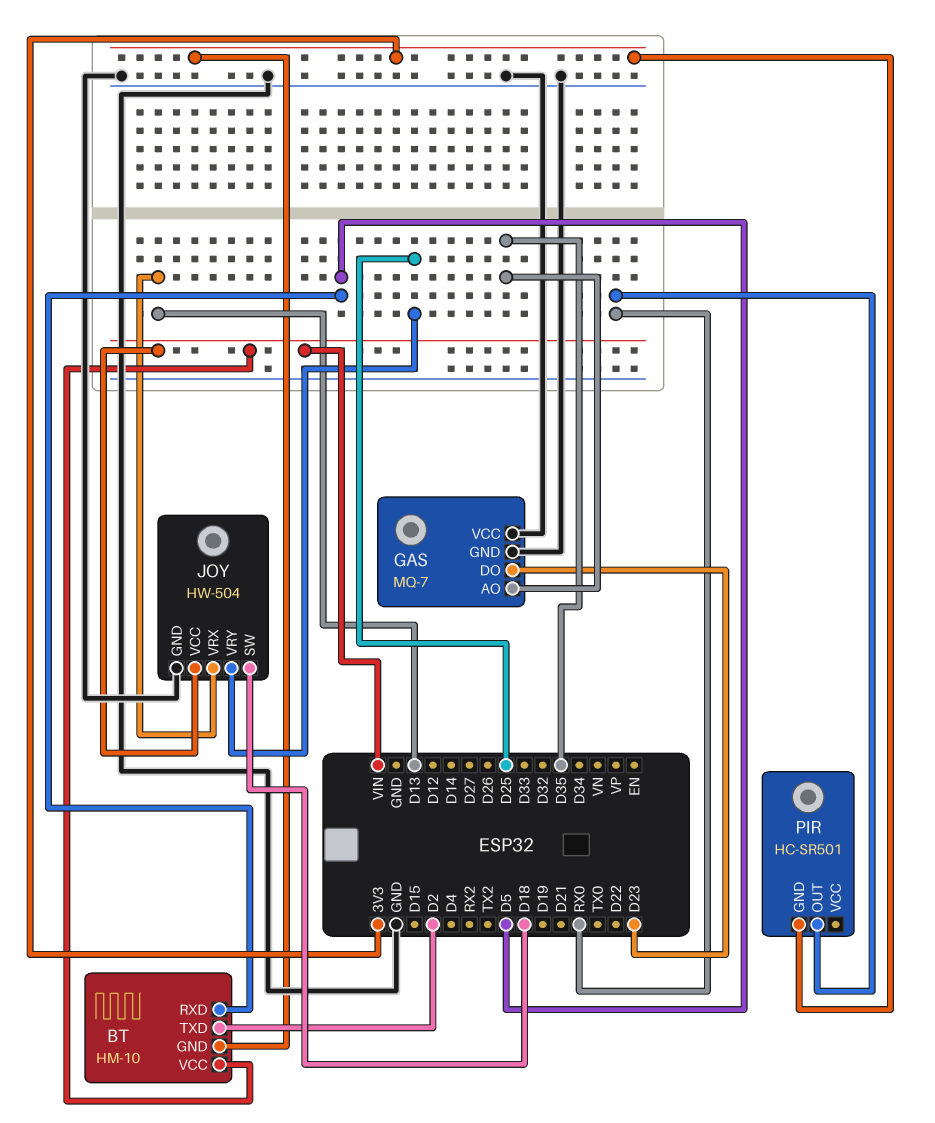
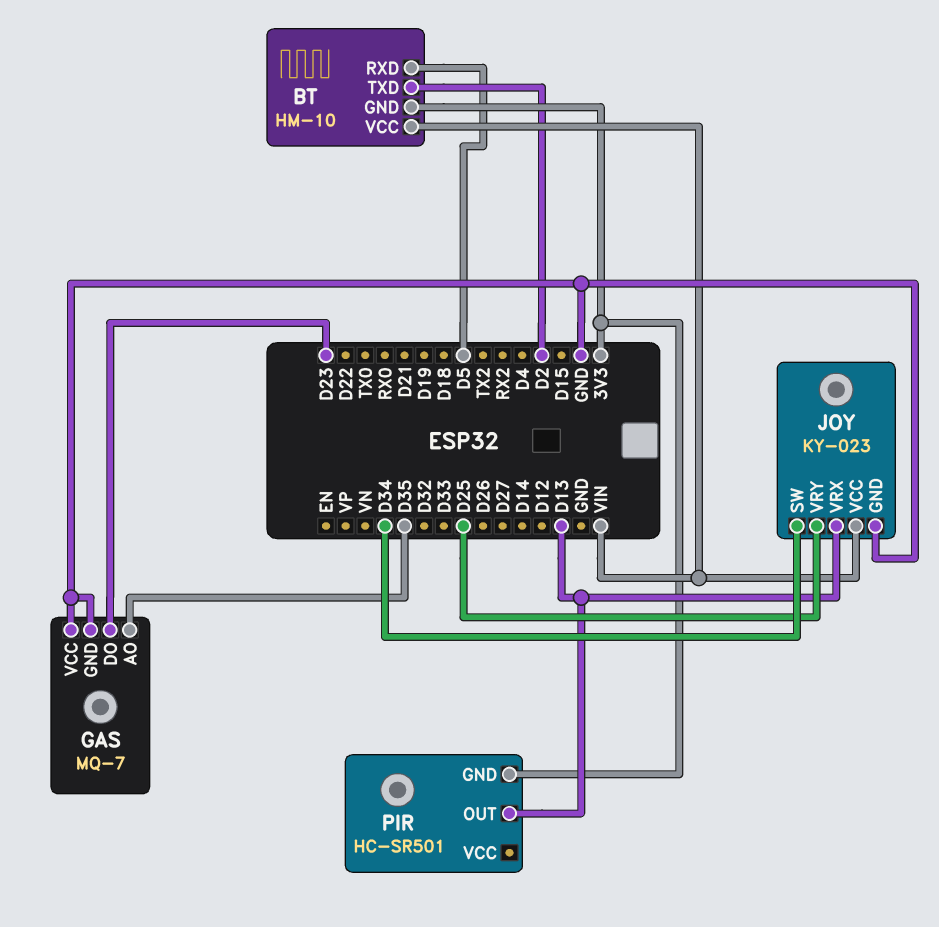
JOY: HW-504 -> KY-023
JOY pin SW: D18 -> D34
PIR pin OUT: RX0 -> D13

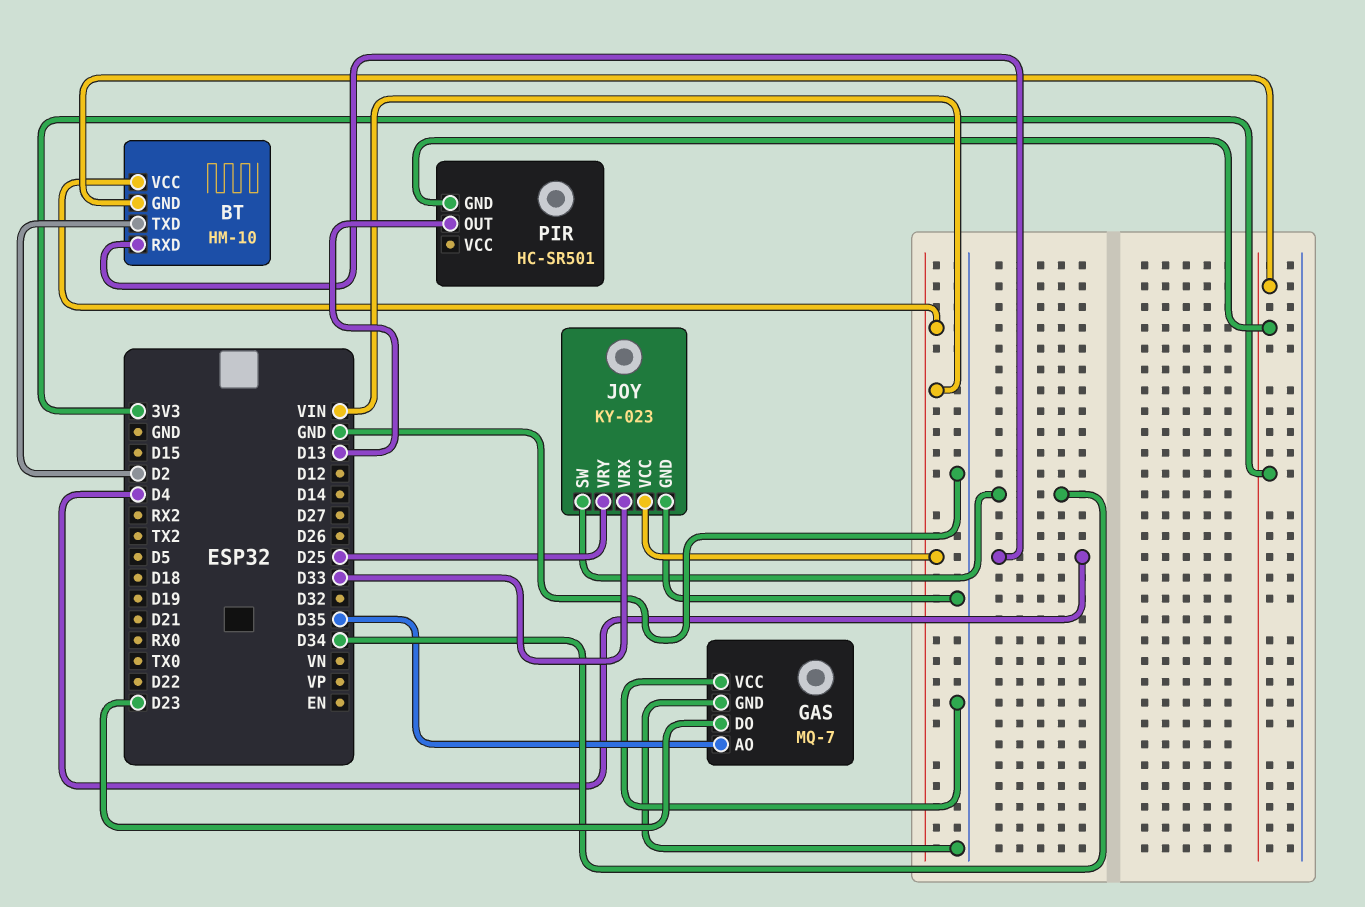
BT pin RXD: D5 -> D4
JOY pin VRX: D13 -> D33

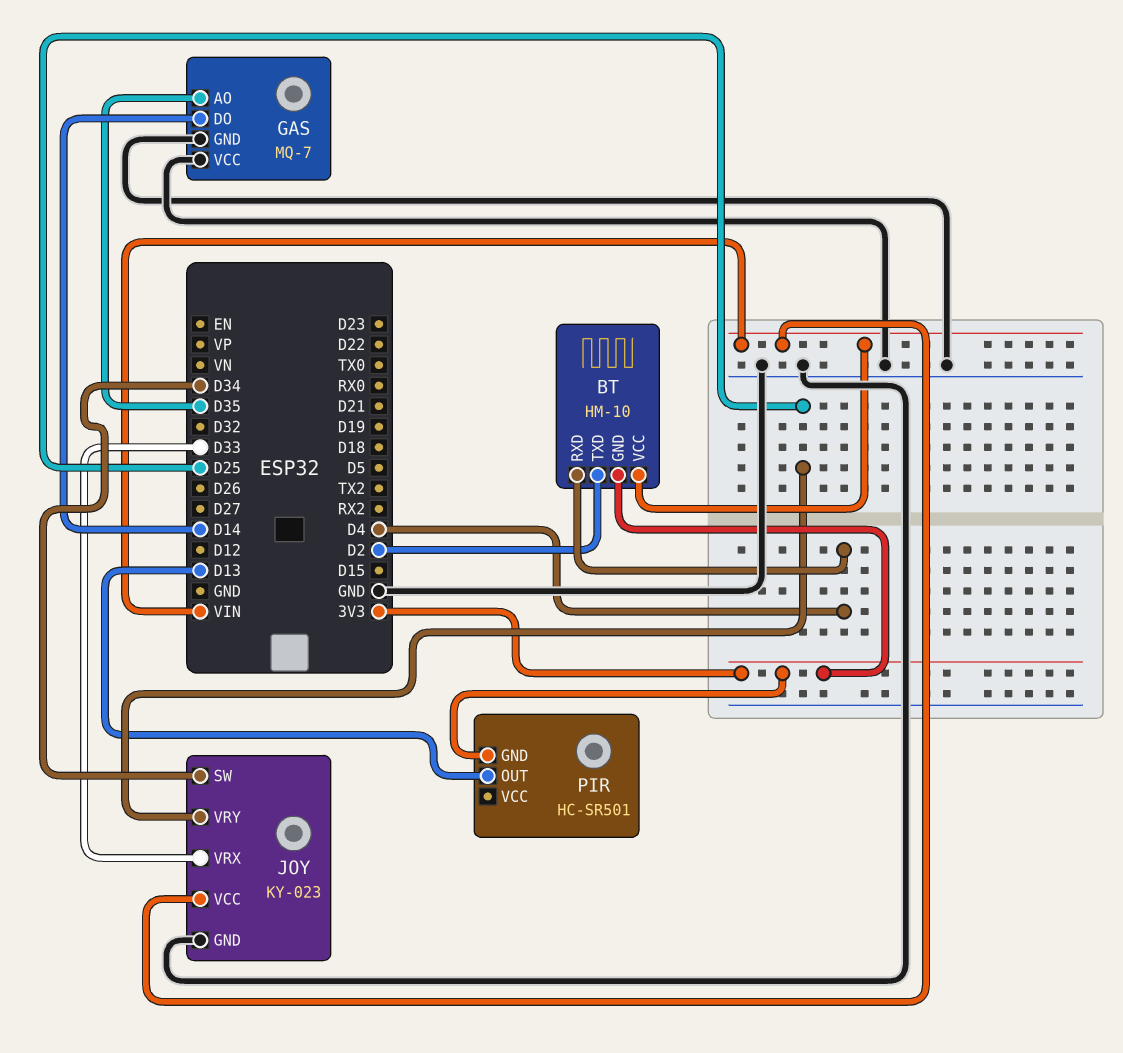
GAS pin DO: D23 -> D14

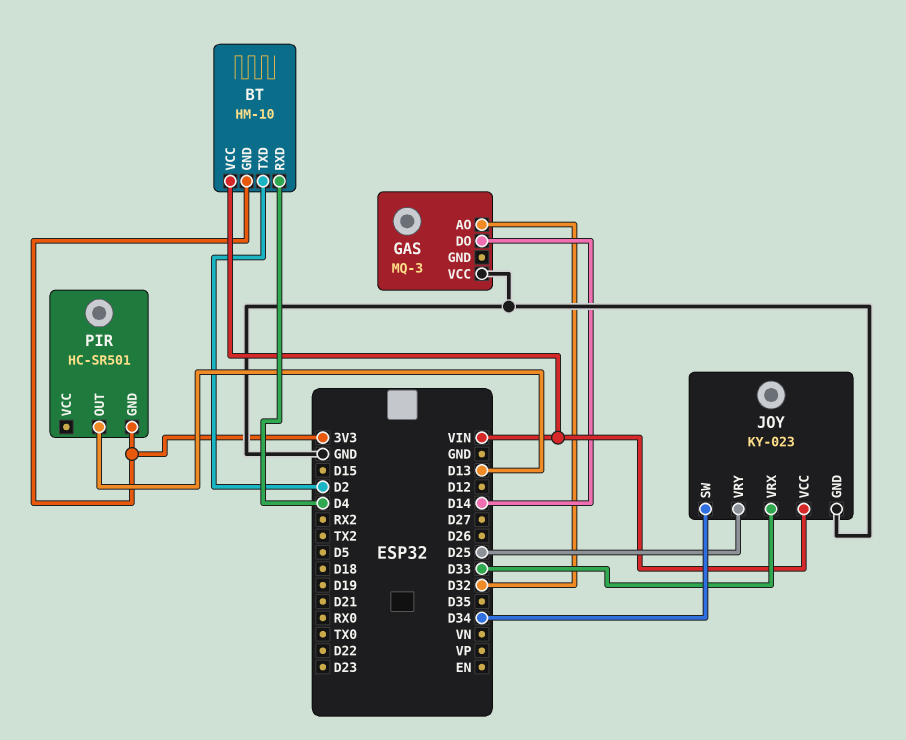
GAS: MQ-7 -> MQ-3
GAS pin AO: D35 -> D32
GAS pin GND: GND -> none

